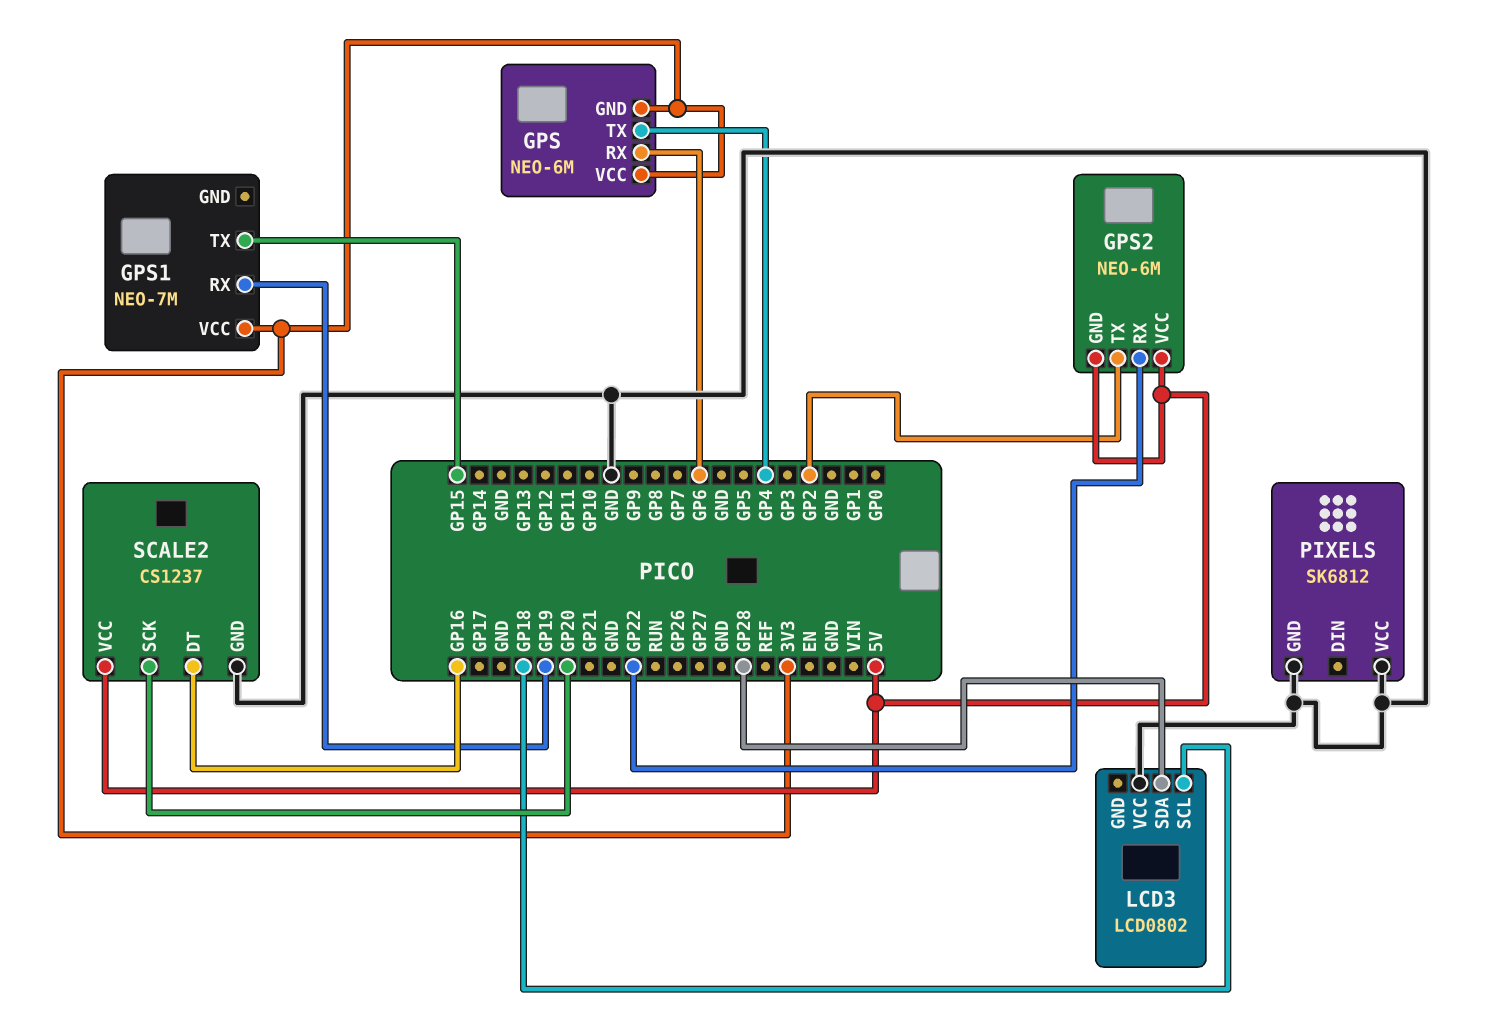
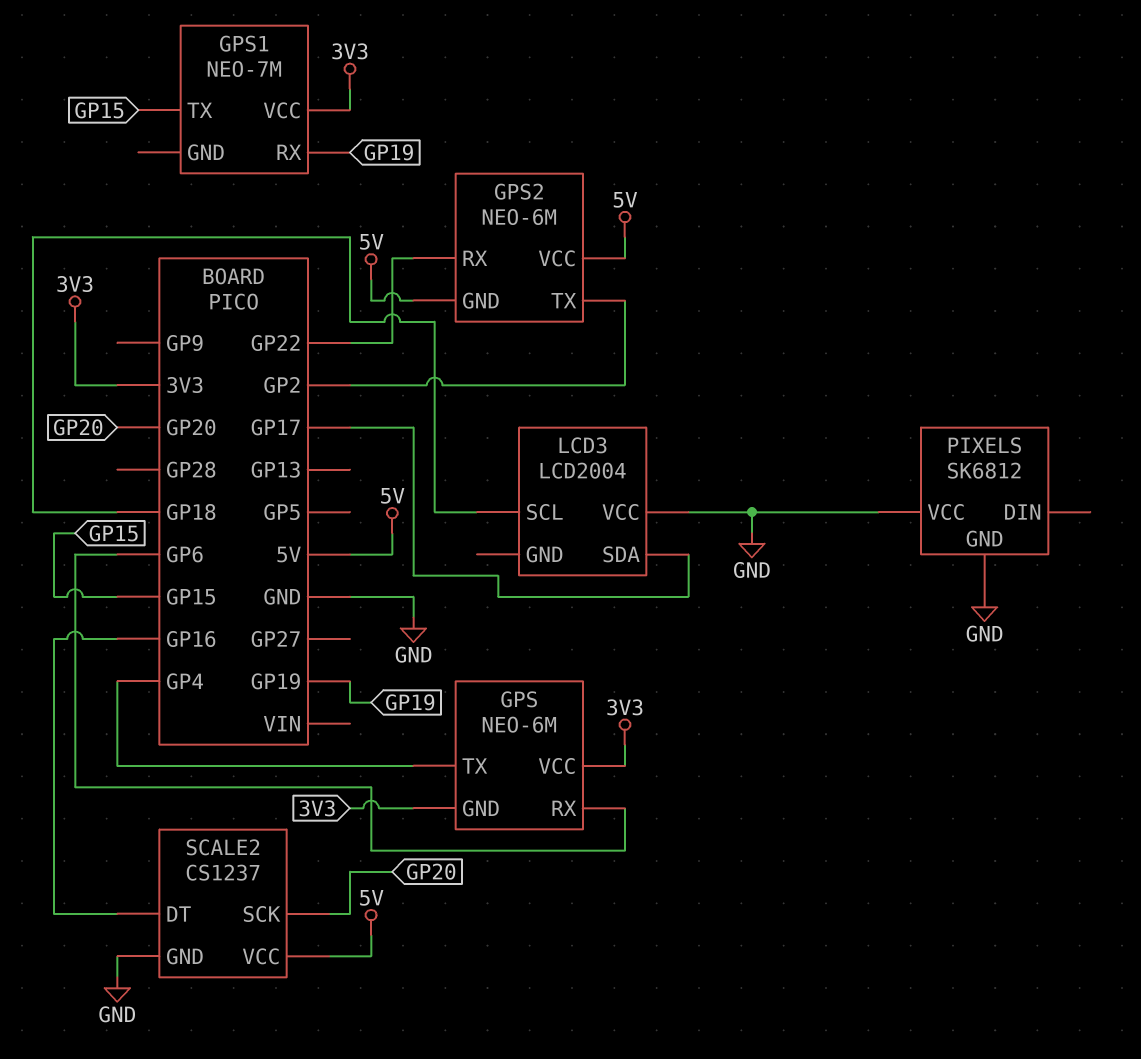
LCD3: LCD0802 -> LCD2004
LCD3 pin SDA: GP28 -> GP17

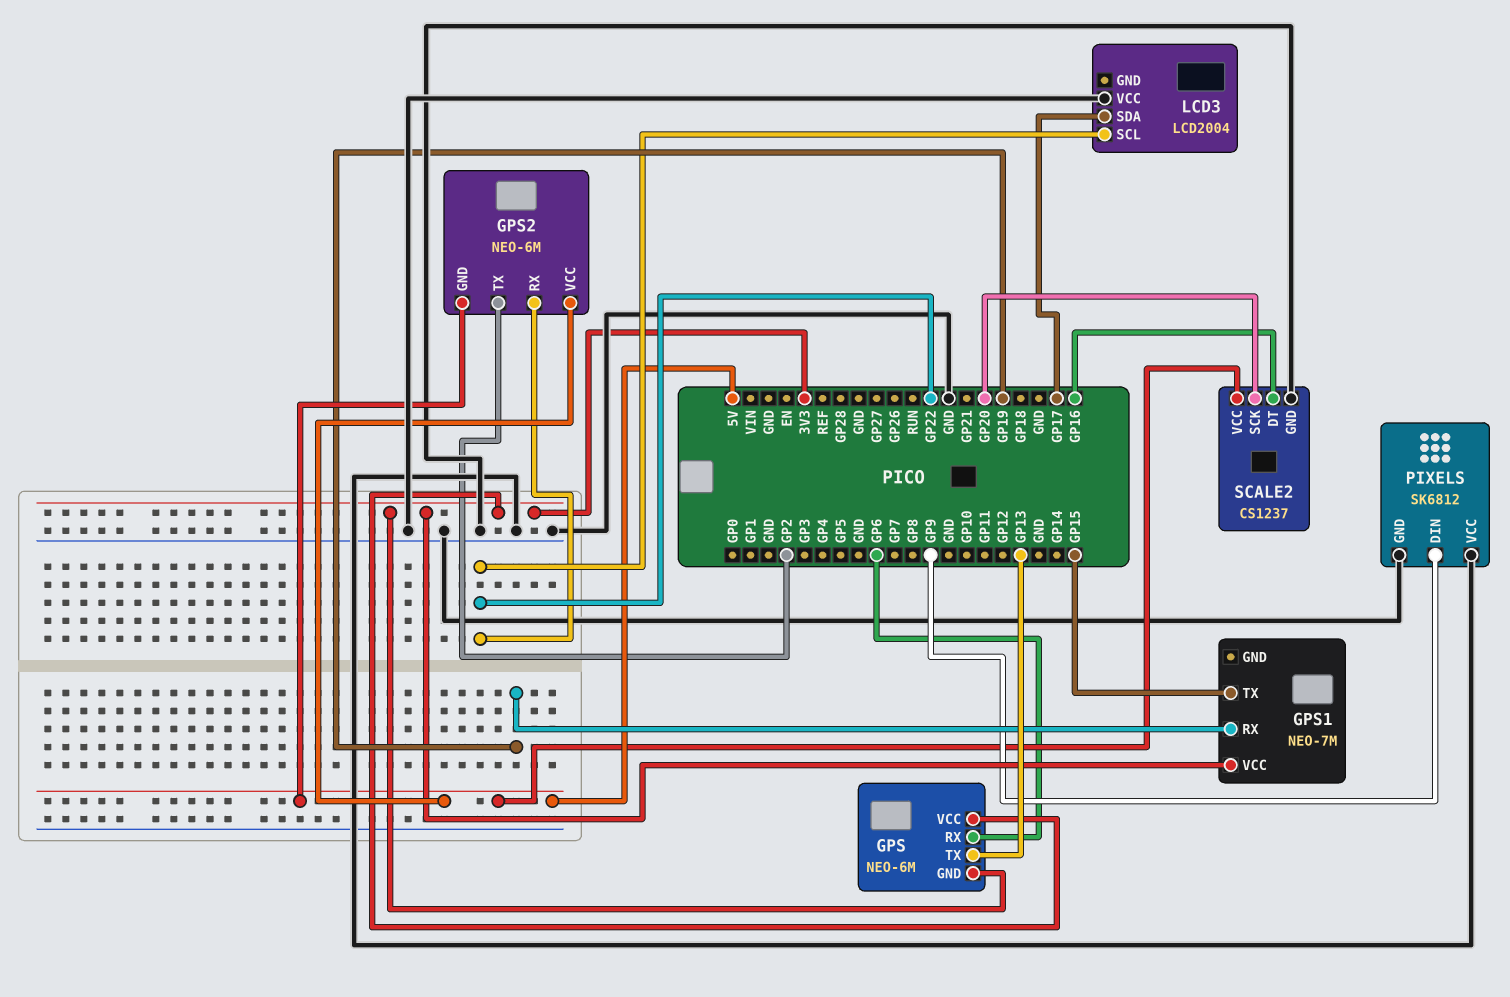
GPS pin TX: GP4 -> GP13
LCD3 pin SCL: GP18 -> GP22
PIXELS pin DIN: none -> GP9

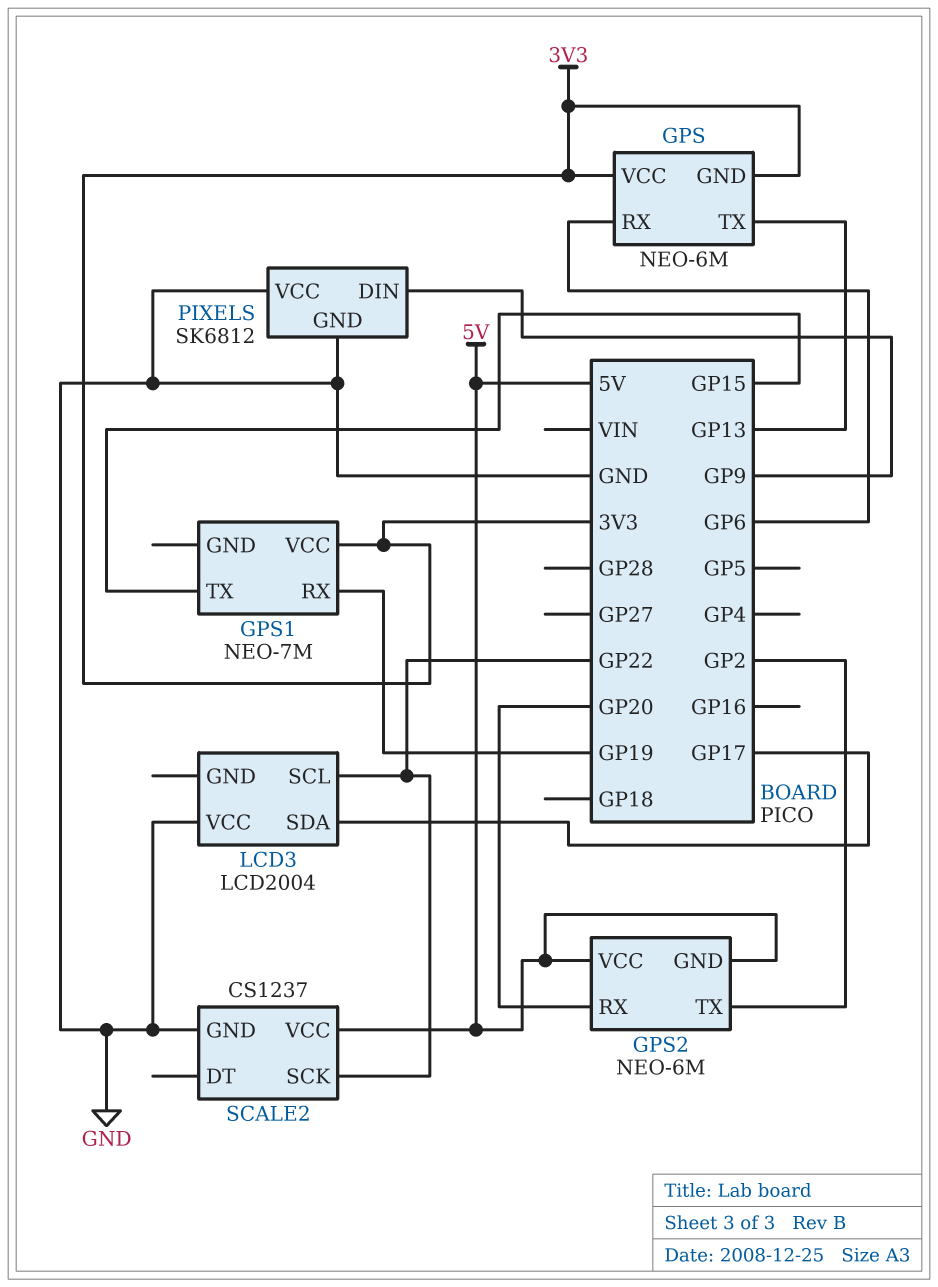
GPS2 pin RX: GP22 -> GP20
SCALE2 pin DT: GP16 -> none
SCALE2 pin SCK: GP20 -> GP22

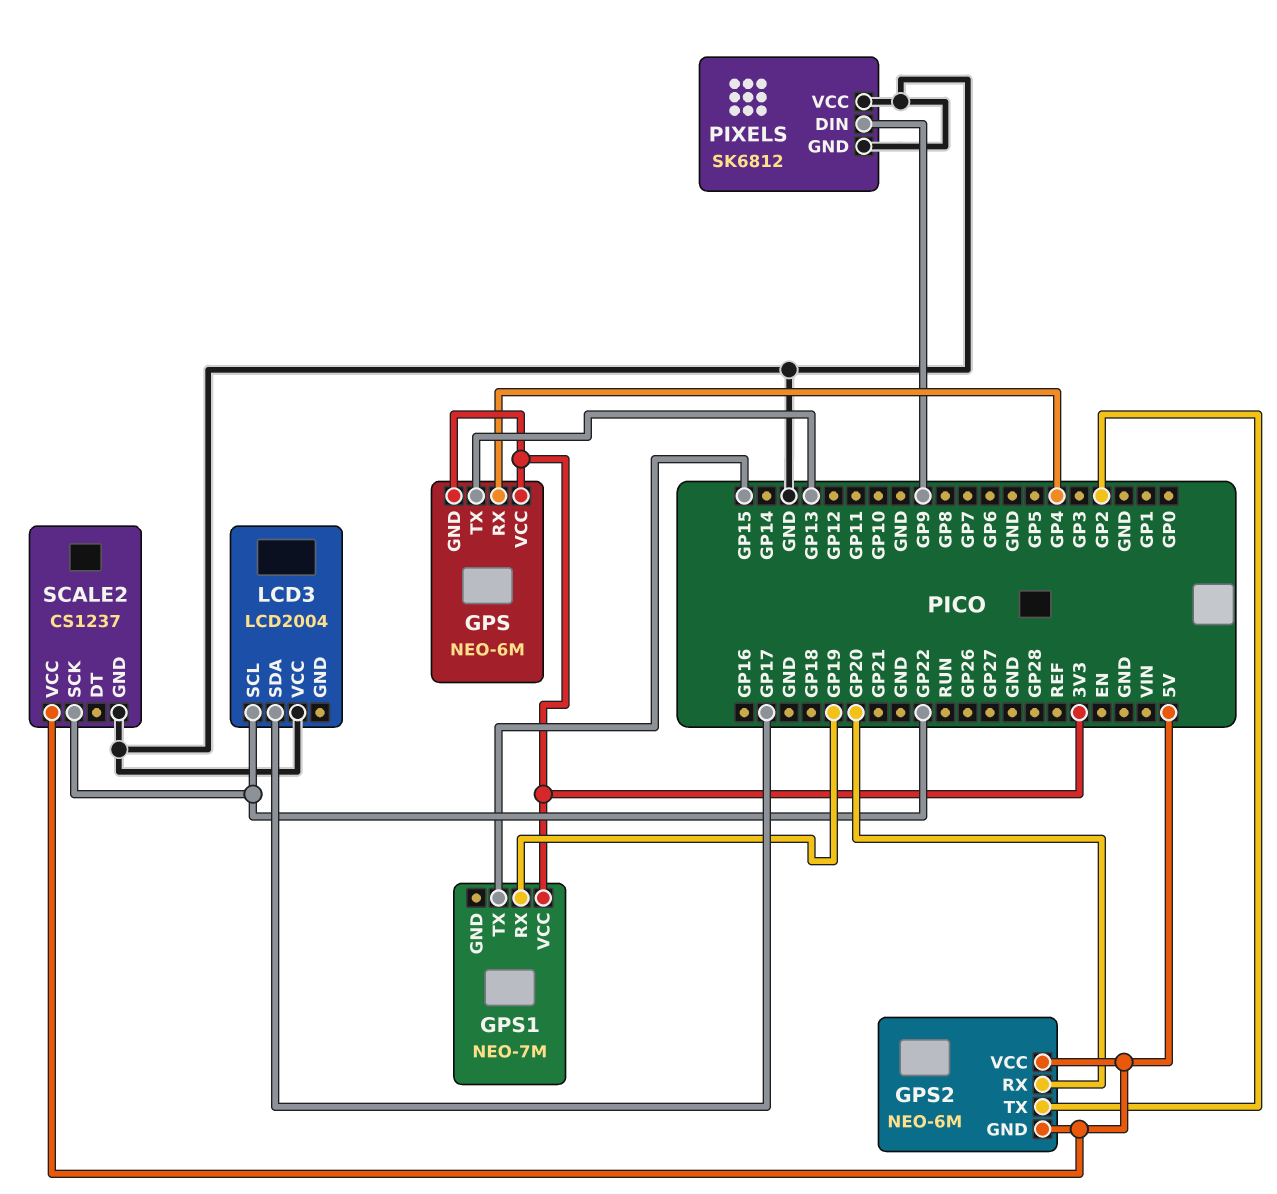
GPS pin RX: GP6 -> GP4

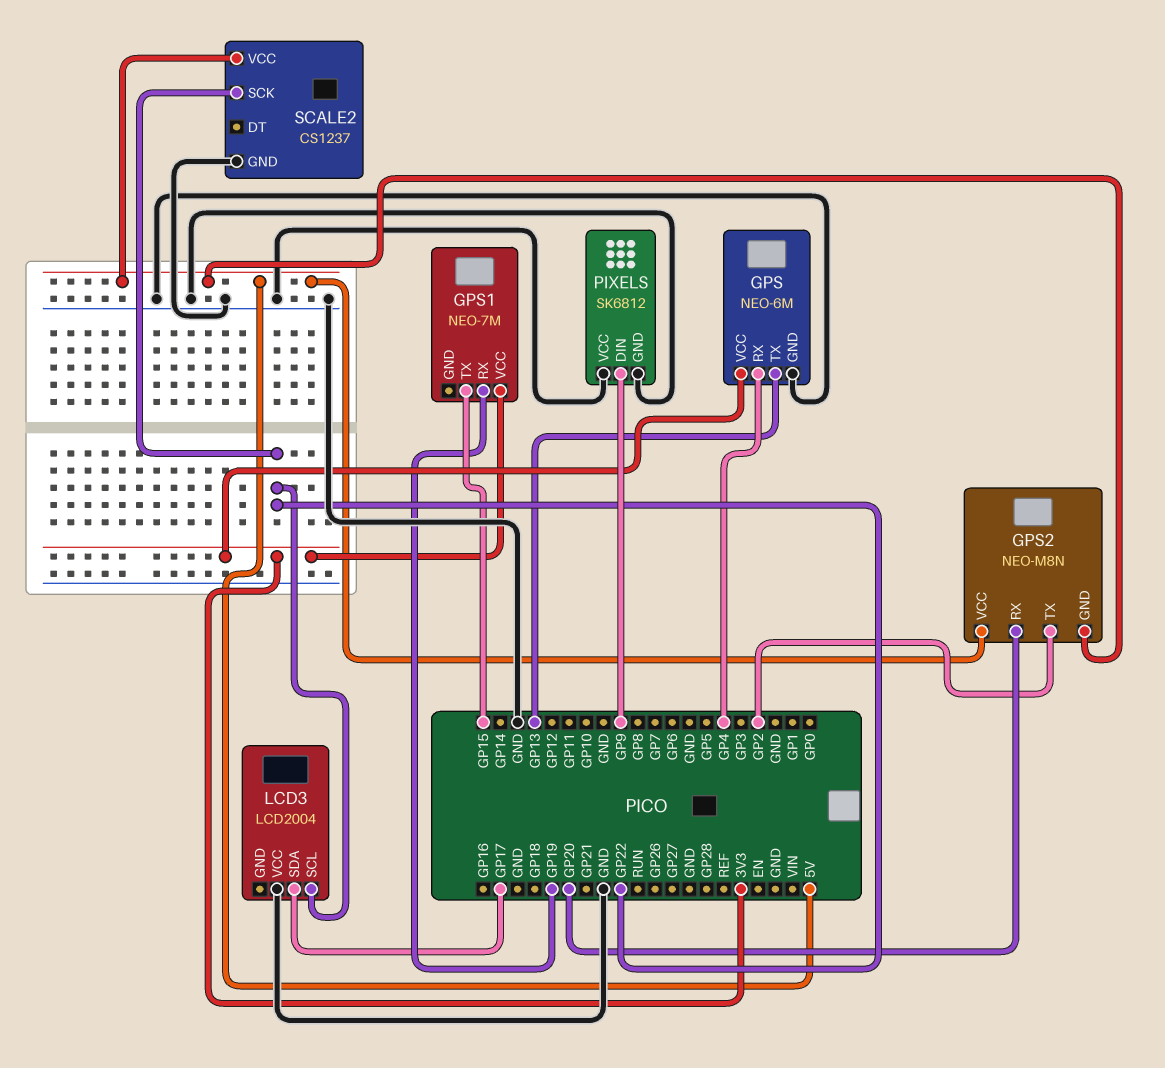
GPS pin GND: 3V3 -> GND
GPS2: NEO-6M -> NEO-M8N

